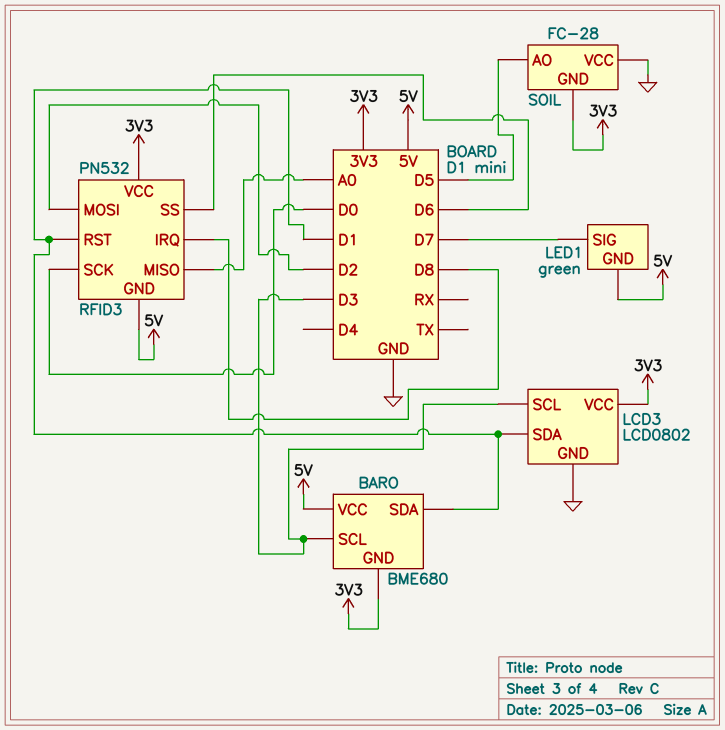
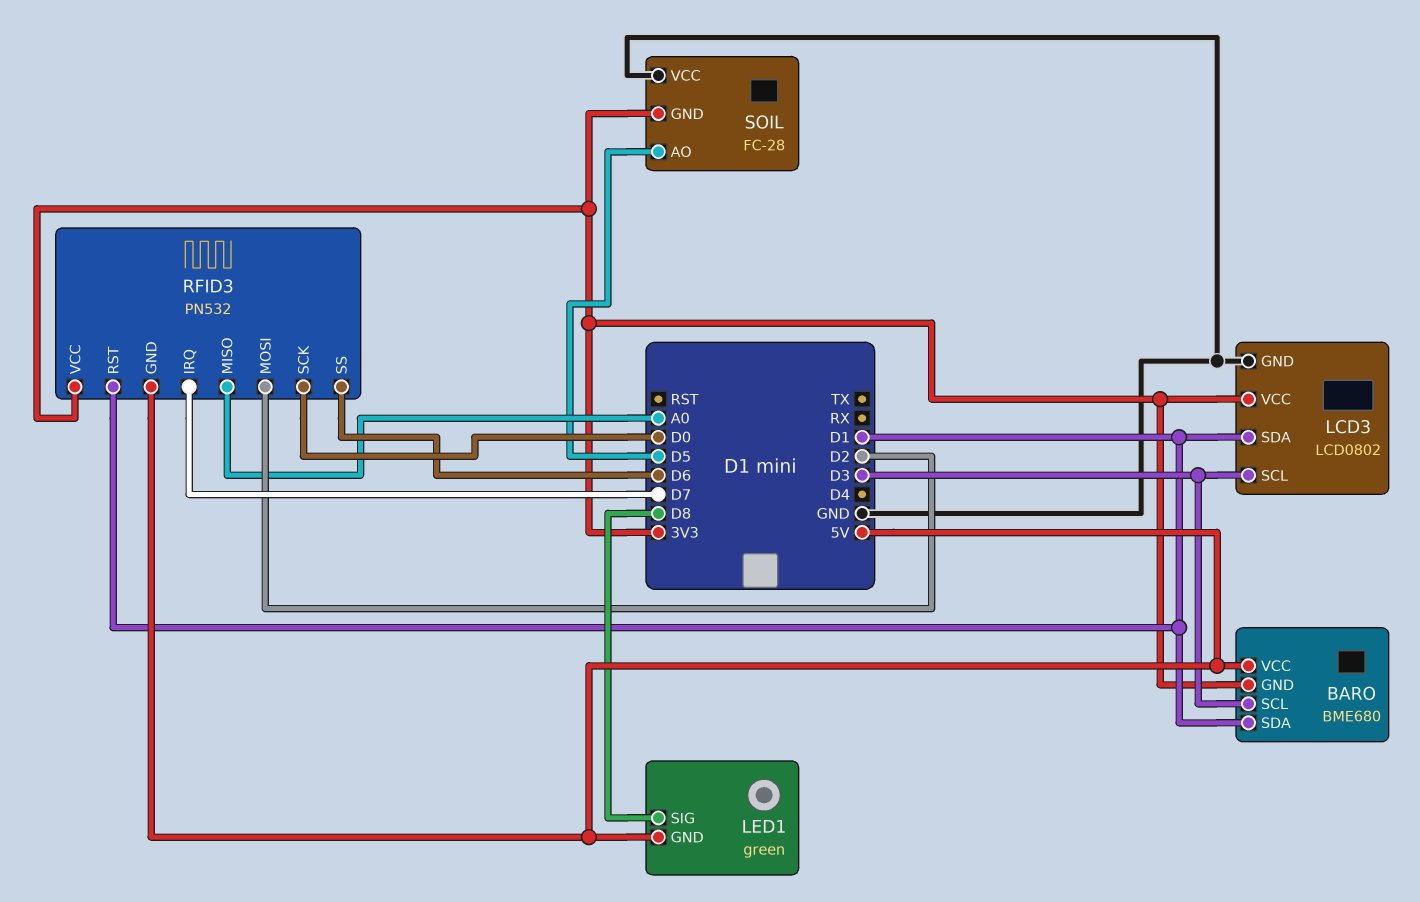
LED1 pin SIG: D7 -> D8
RFID3 pin IRQ: D8 -> D7

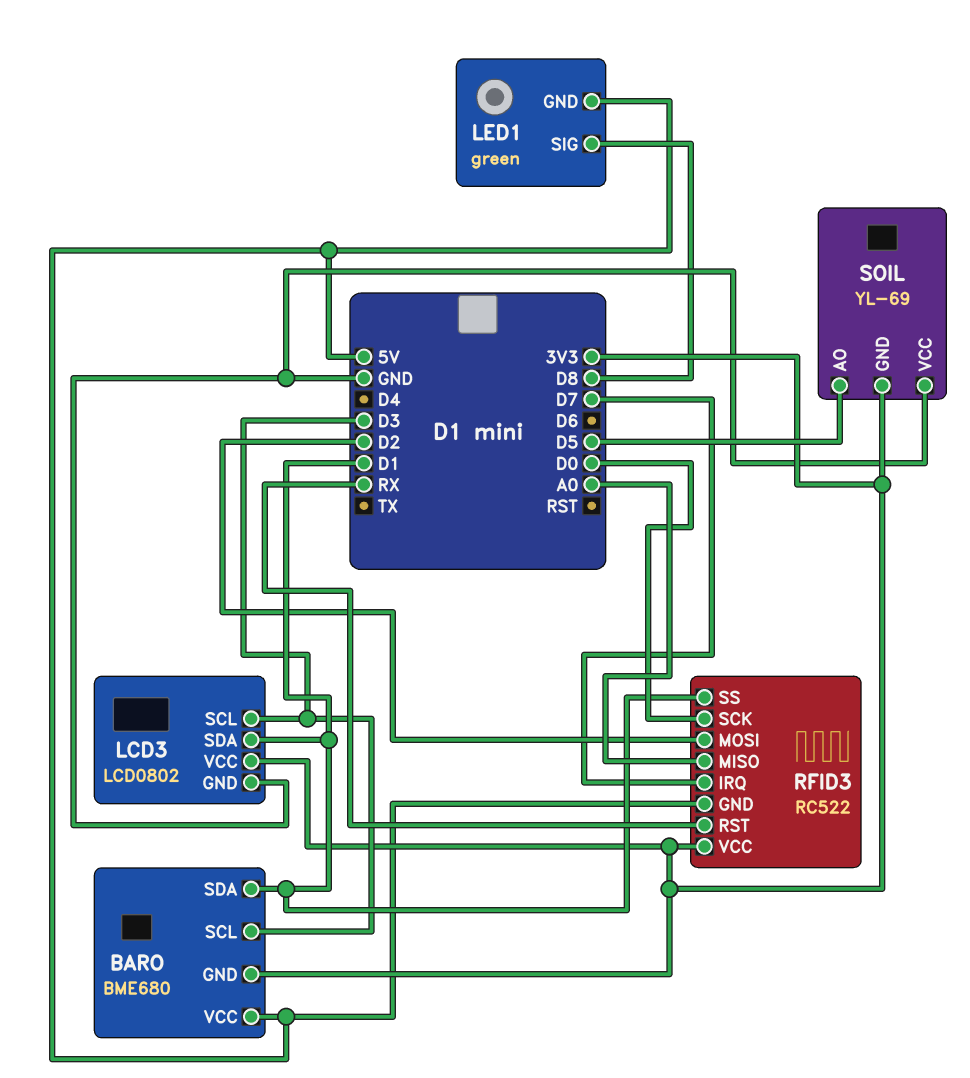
RFID3: PN532 -> RC522
RFID3 pin RST: D1 -> RX
RFID3 pin SS: D6 -> D1
SOIL: FC-28 -> YL-69

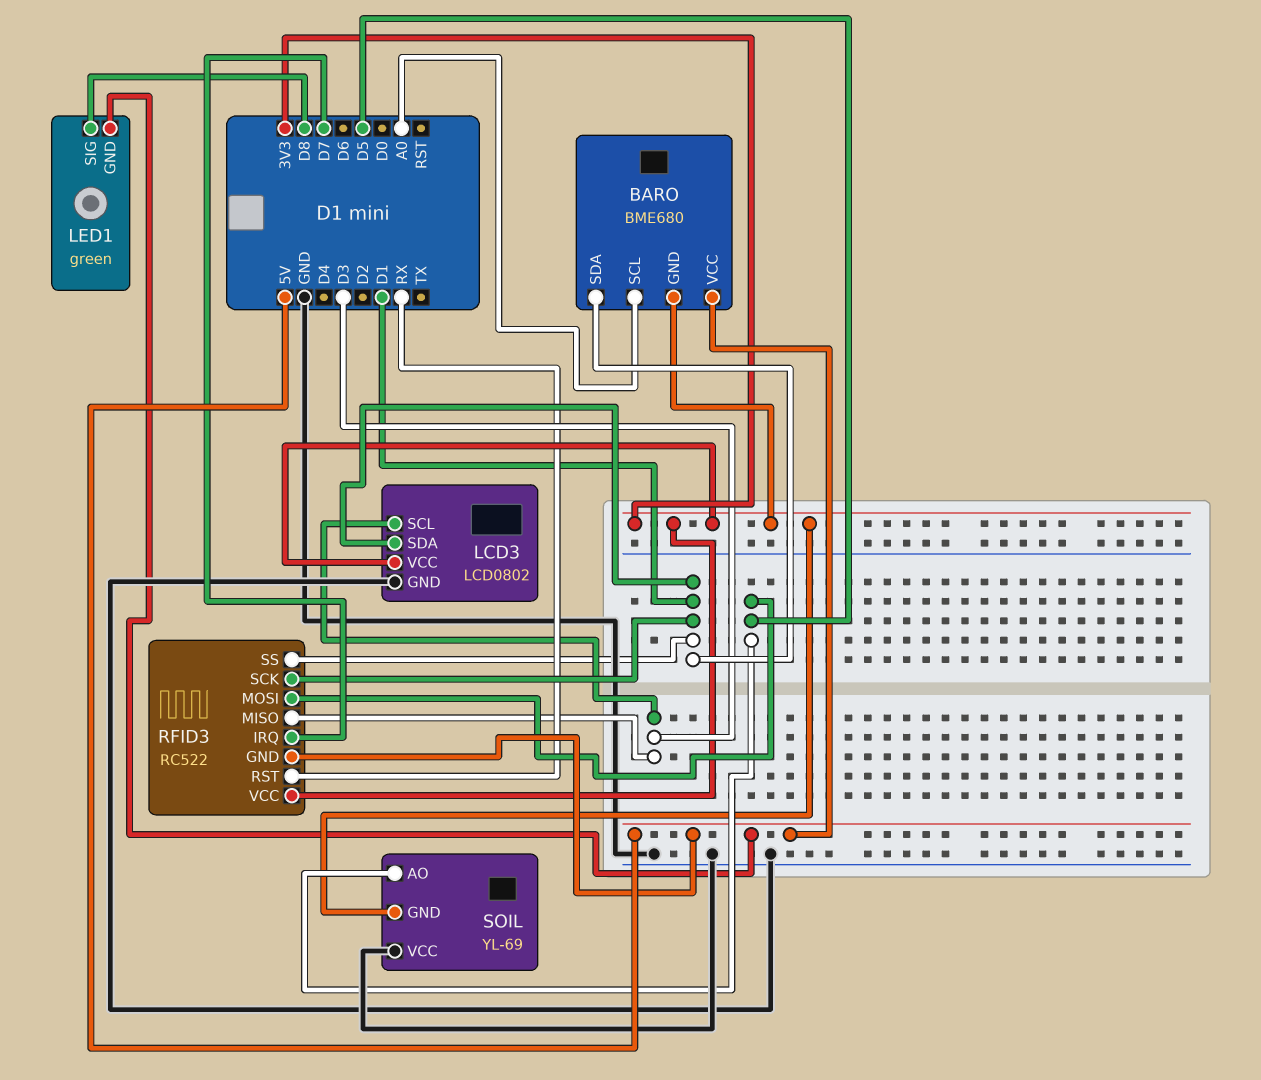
BARO pin SCL: D3 -> A0
RFID3 pin MISO: A0 -> D3
RFID3 pin MOSI: D2 -> D5
RFID3 pin SCK: D0 -> D1

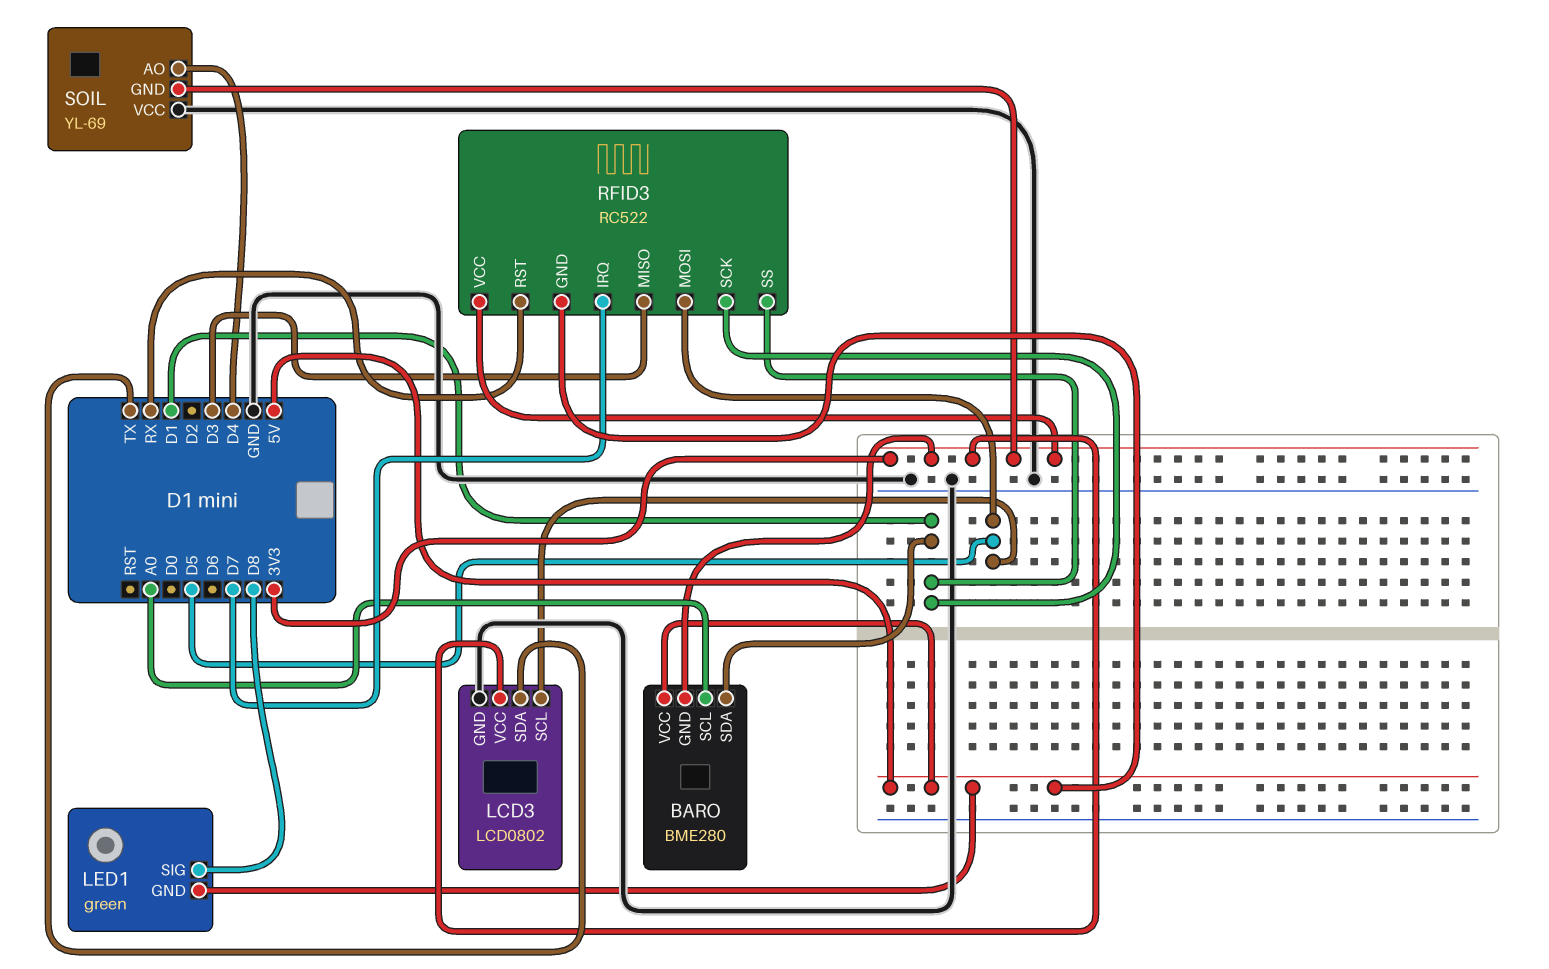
BARO: BME680 -> BME280
LCD3 pin SCL: D3 -> D5
LCD3 pin SDA: D1 -> TX
SOIL pin AO: D5 -> D4

